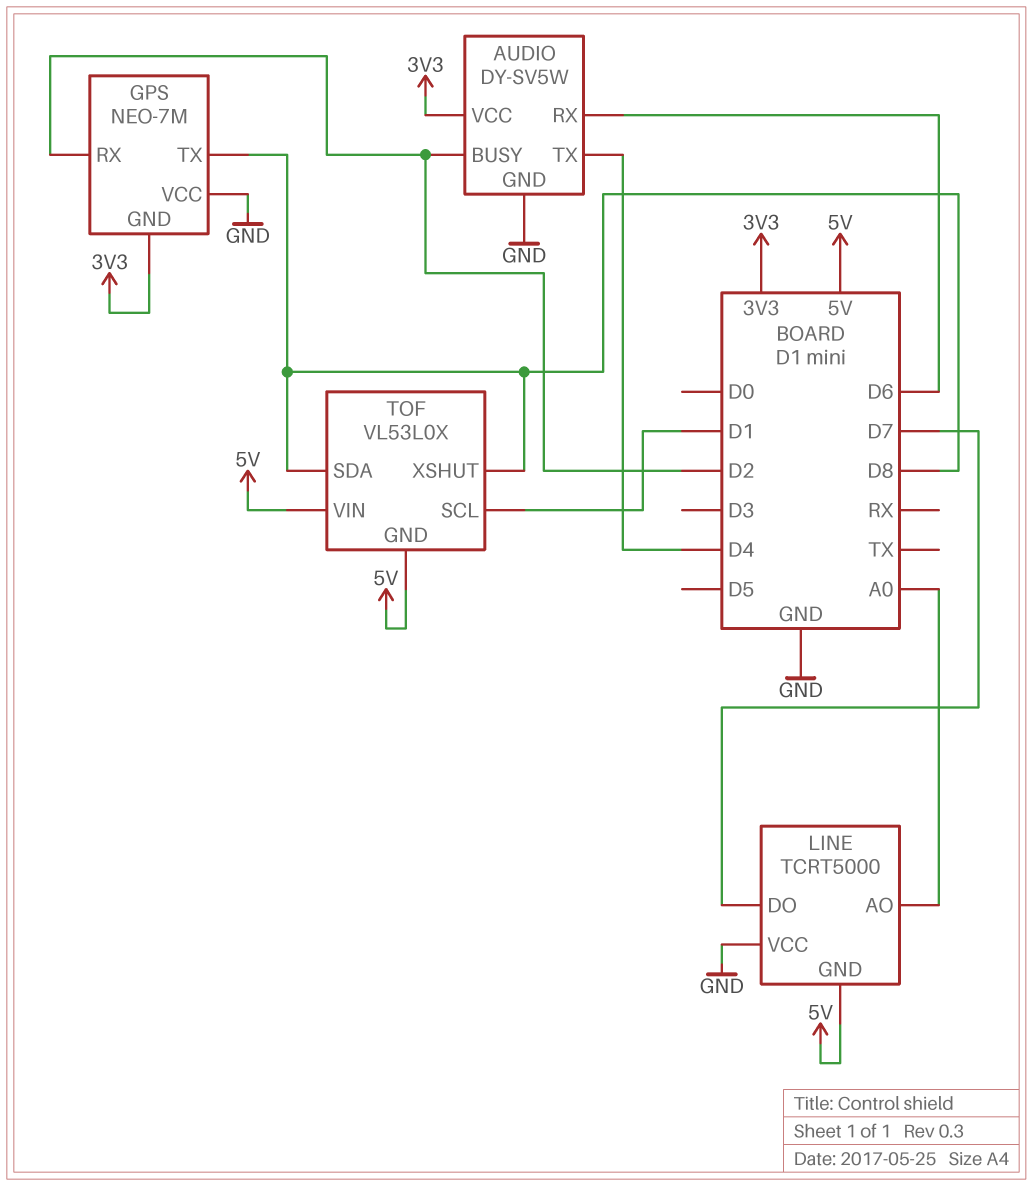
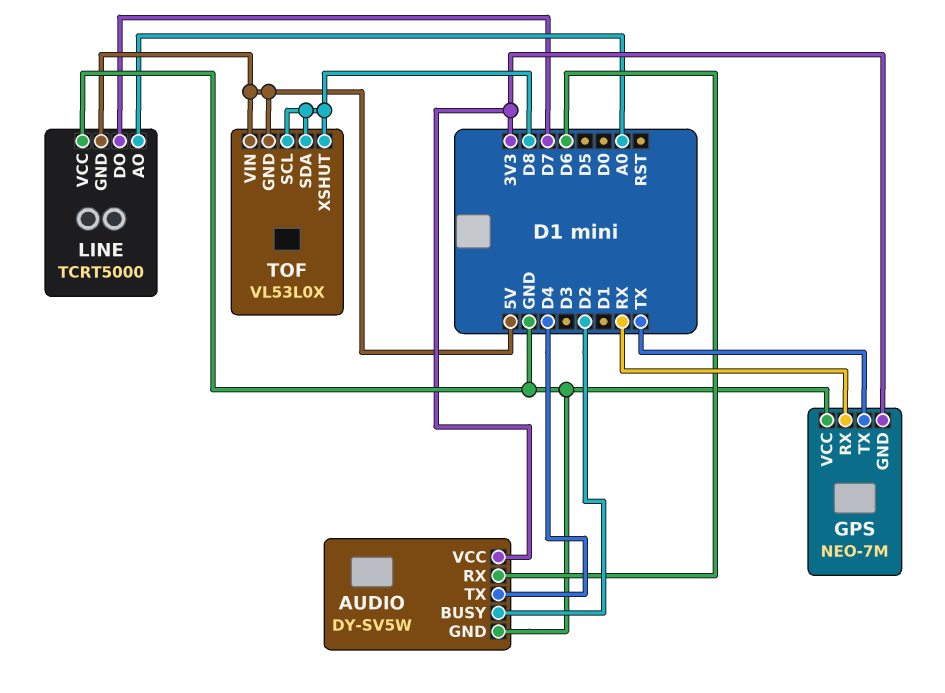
GPS pin RX: D2 -> RX
GPS pin TX: D8 -> TX
TOF pin SCL: D1 -> D8

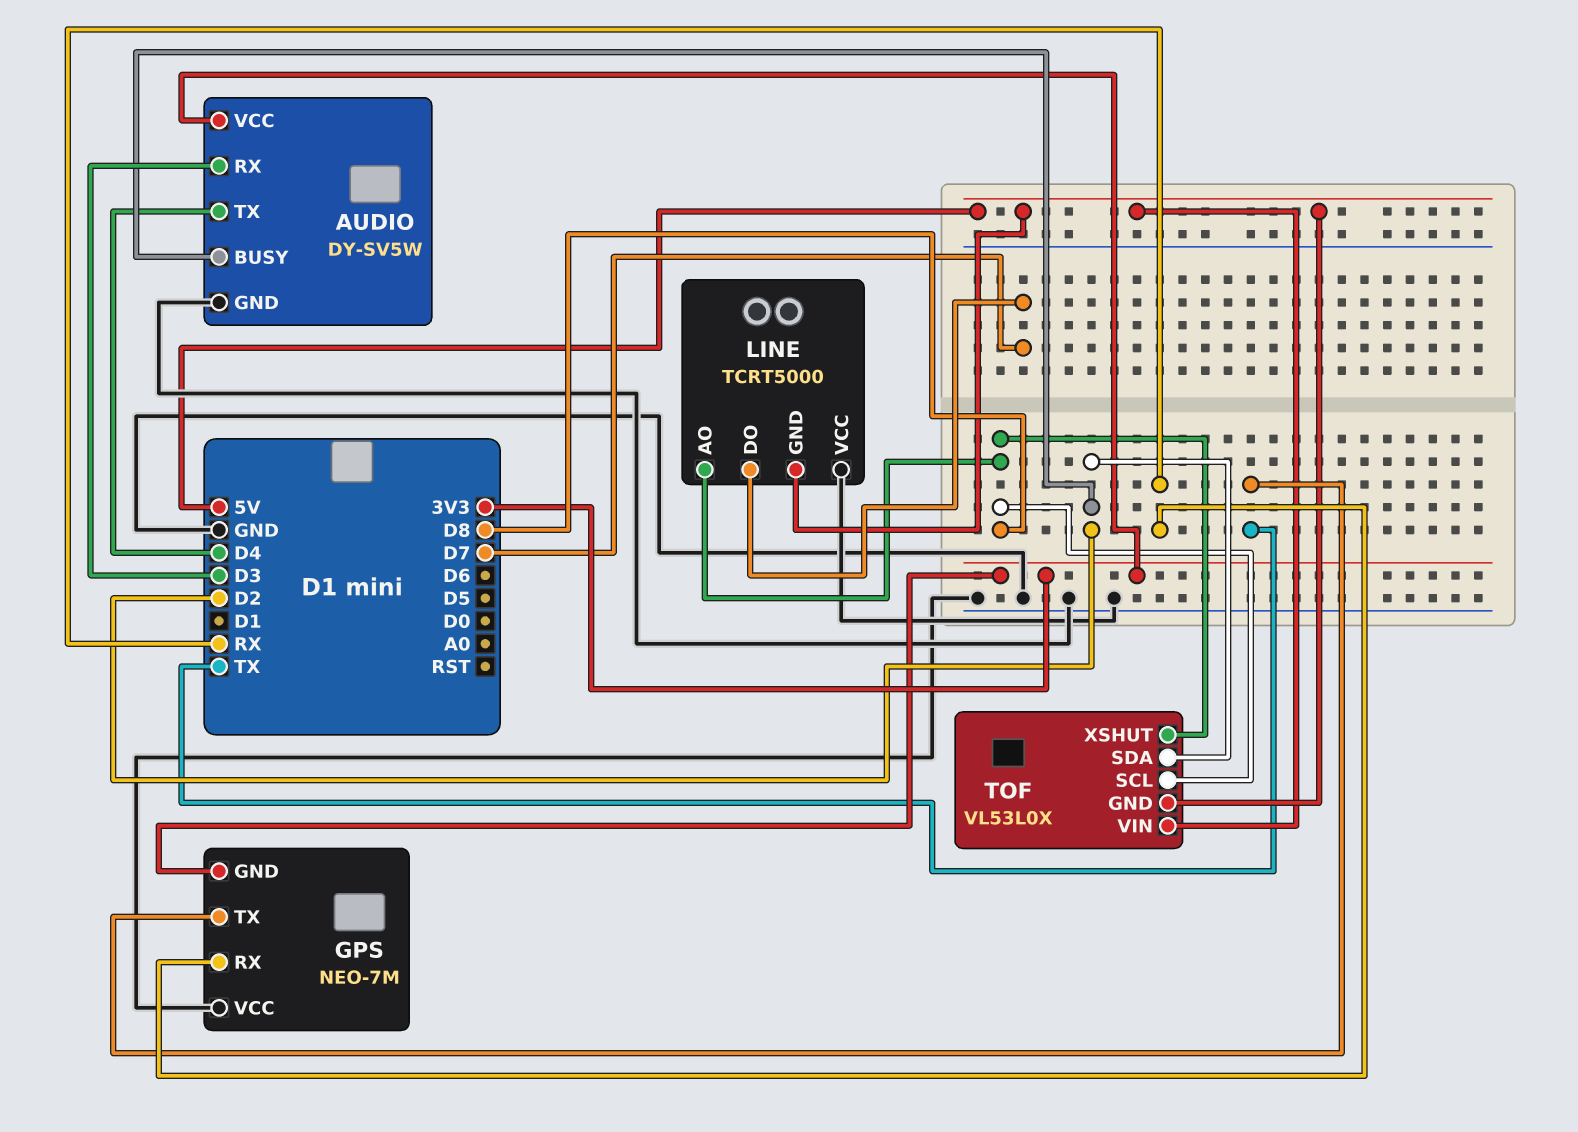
AUDIO pin RX: D6 -> D3
LINE pin AO: A0 -> D8
TOF pin SDA: D8 -> D2

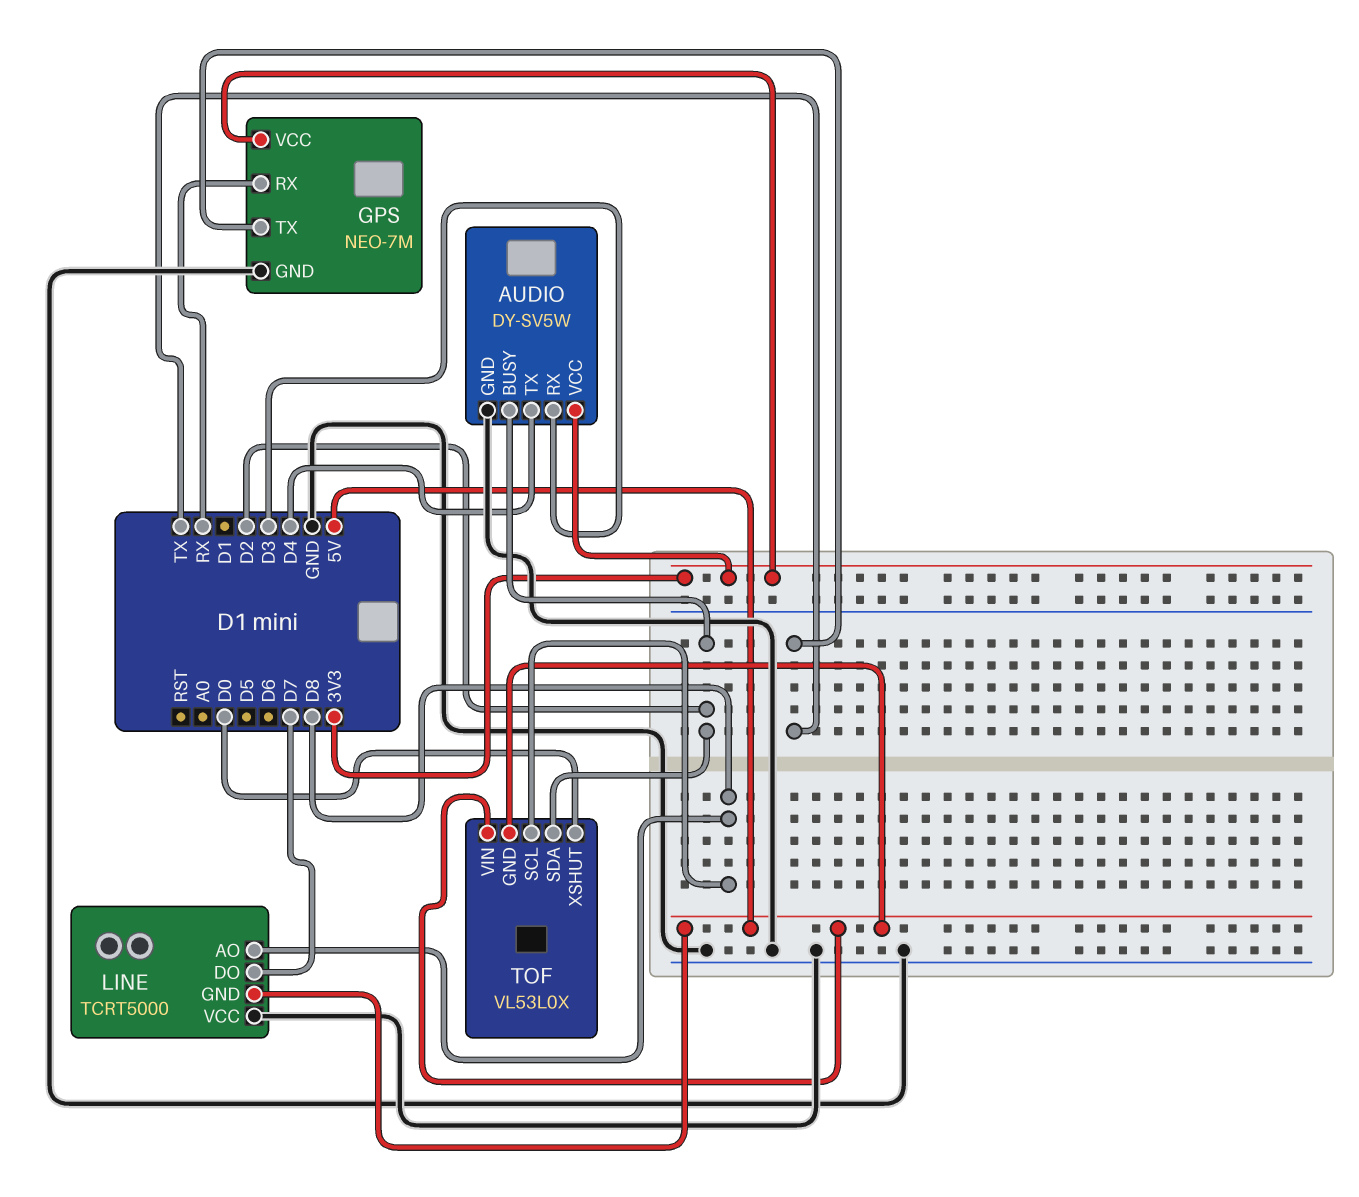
GPS pin GND: 3V3 -> GND
GPS pin VCC: GND -> 3V3
TOF pin XSHUT: D8 -> D0

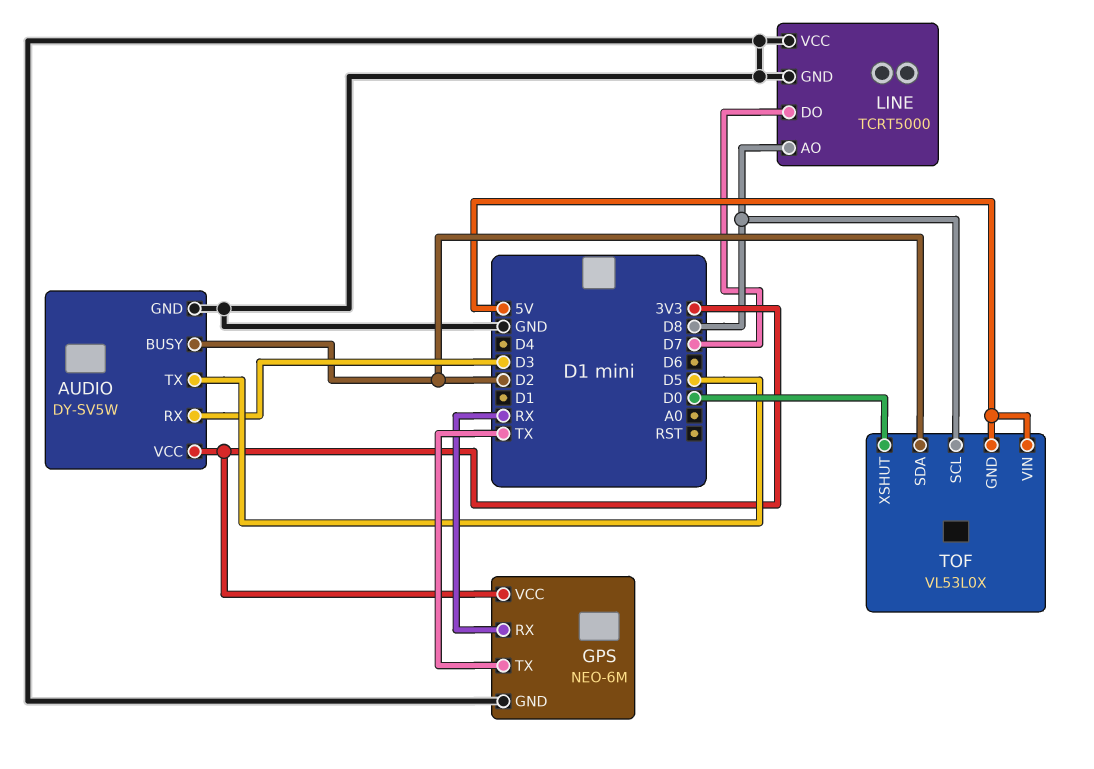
AUDIO pin TX: D4 -> D5
GPS: NEO-7M -> NEO-6M
LINE pin GND: 5V -> GND

